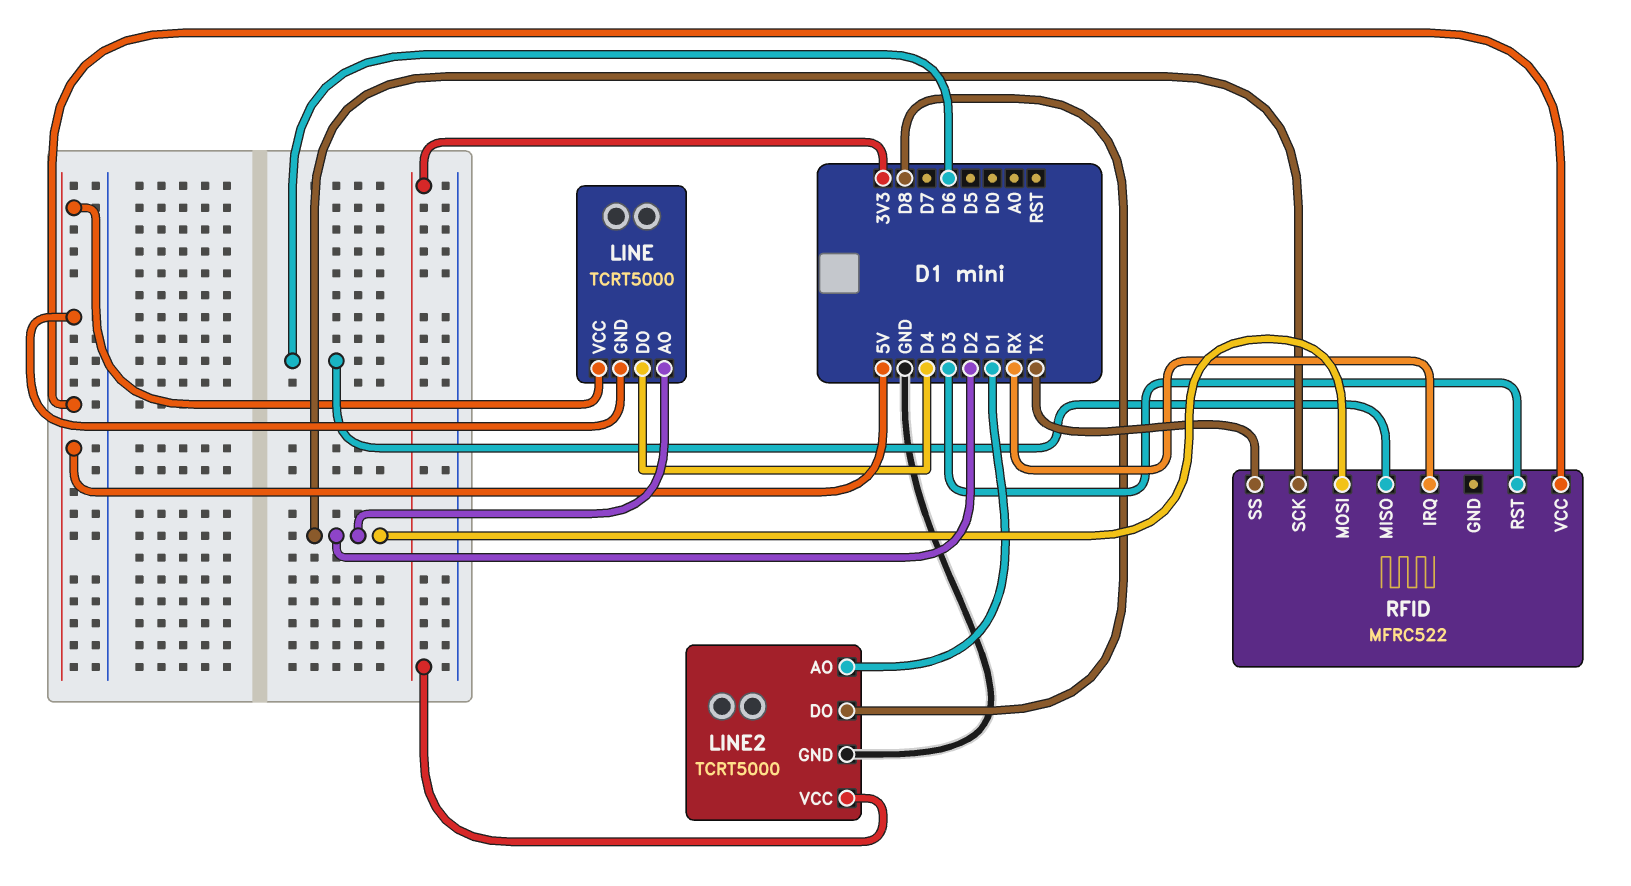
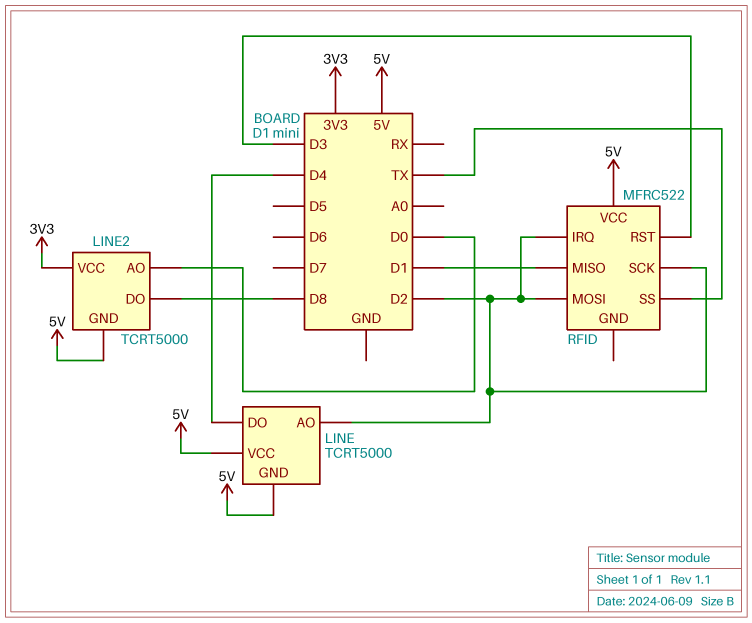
LINE2 pin AO: D1 -> D0
LINE2 pin GND: GND -> 5V
RFID pin IRQ: RX -> D2
RFID pin MISO: D6 -> D1

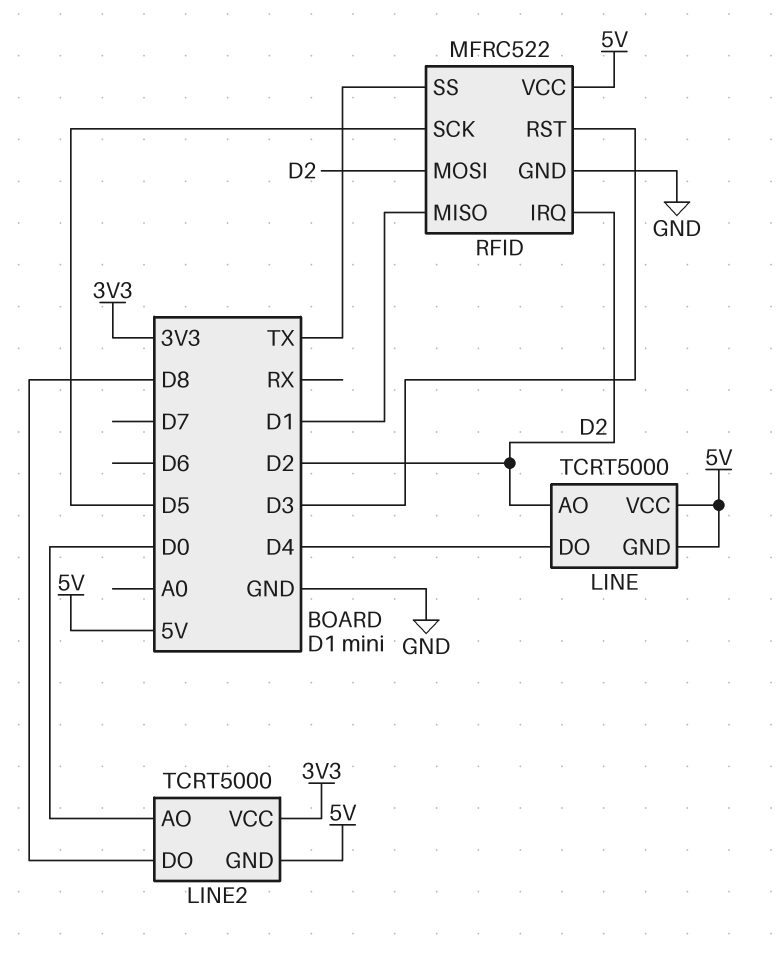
RFID pin GND: none -> GND
RFID pin SCK: D2 -> D5

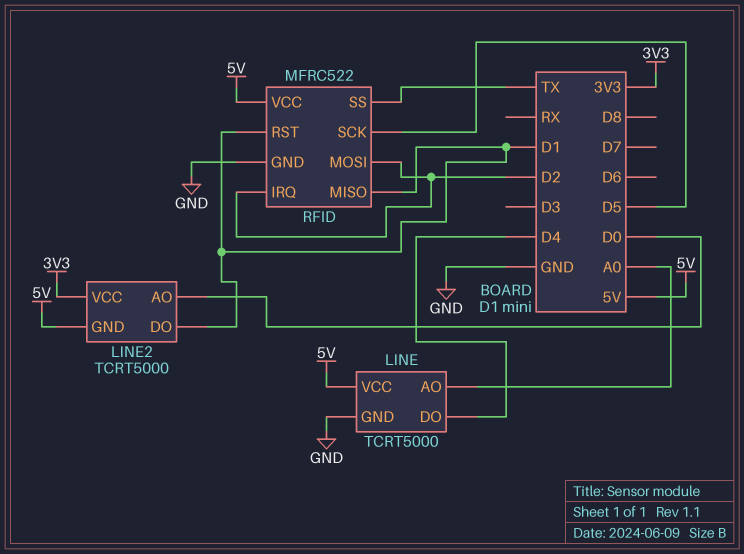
LINE pin AO: D2 -> A0
LINE pin GND: 5V -> GND
LINE2 pin DO: D8 -> D1
RFID pin RST: D3 -> D1

